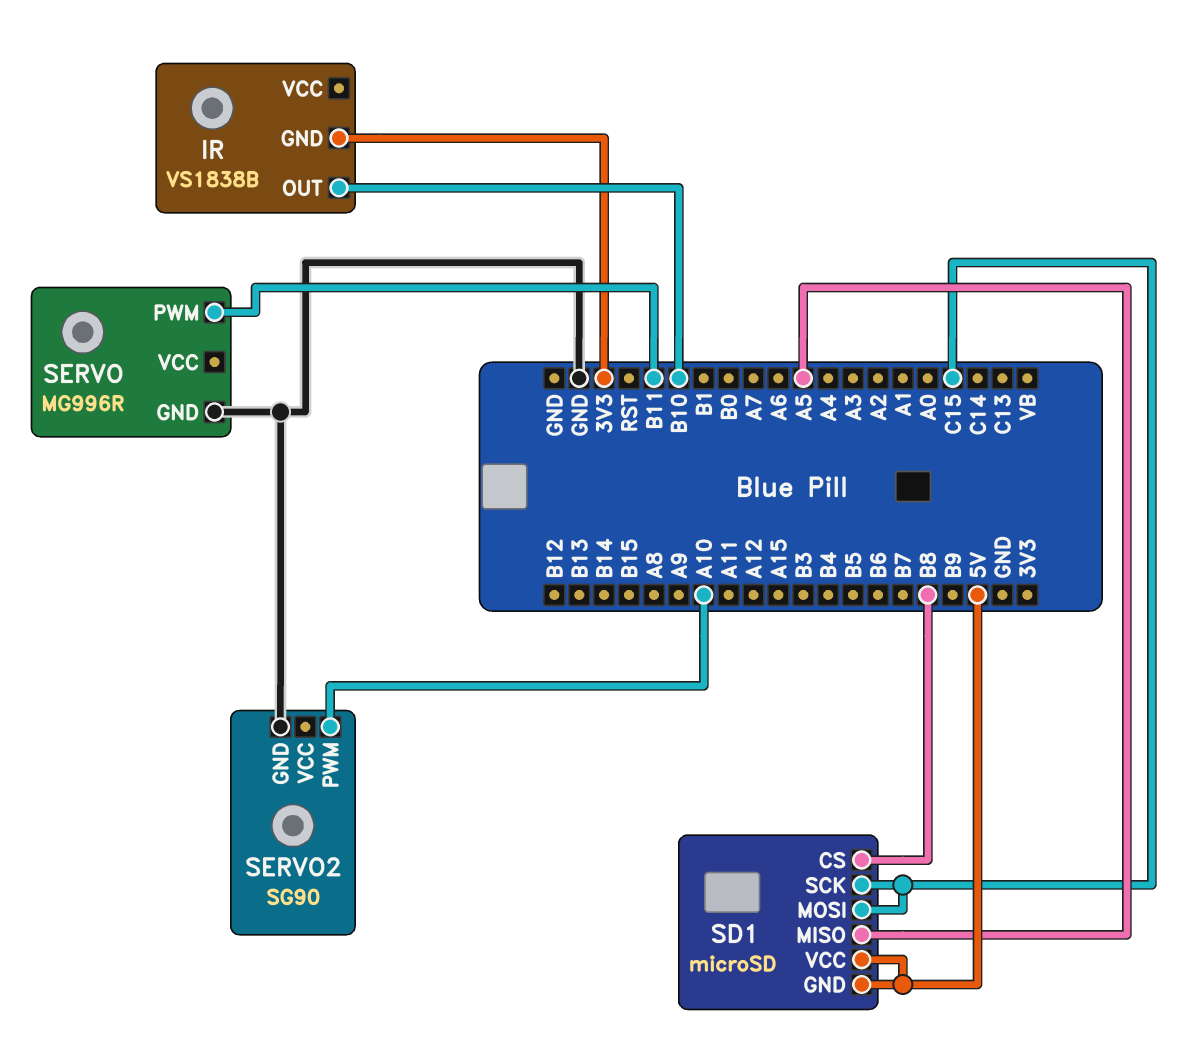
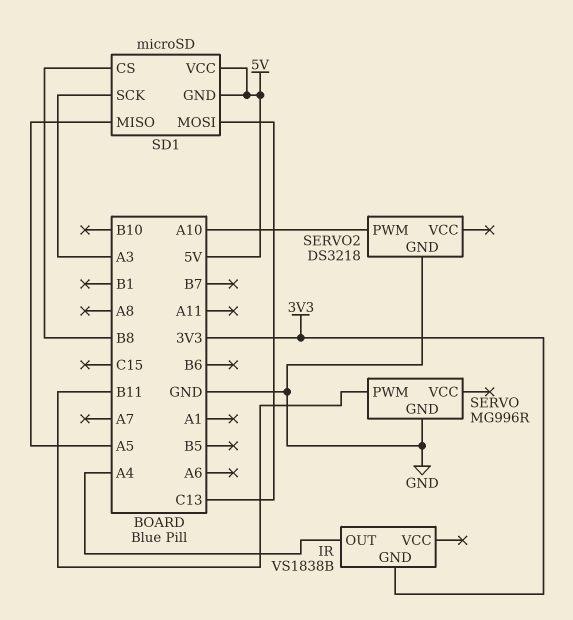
IR pin OUT: B10 -> A4
SD1 pin MOSI: C15 -> C13
SD1 pin SCK: C15 -> A3
SERVO2: SG90 -> DS3218

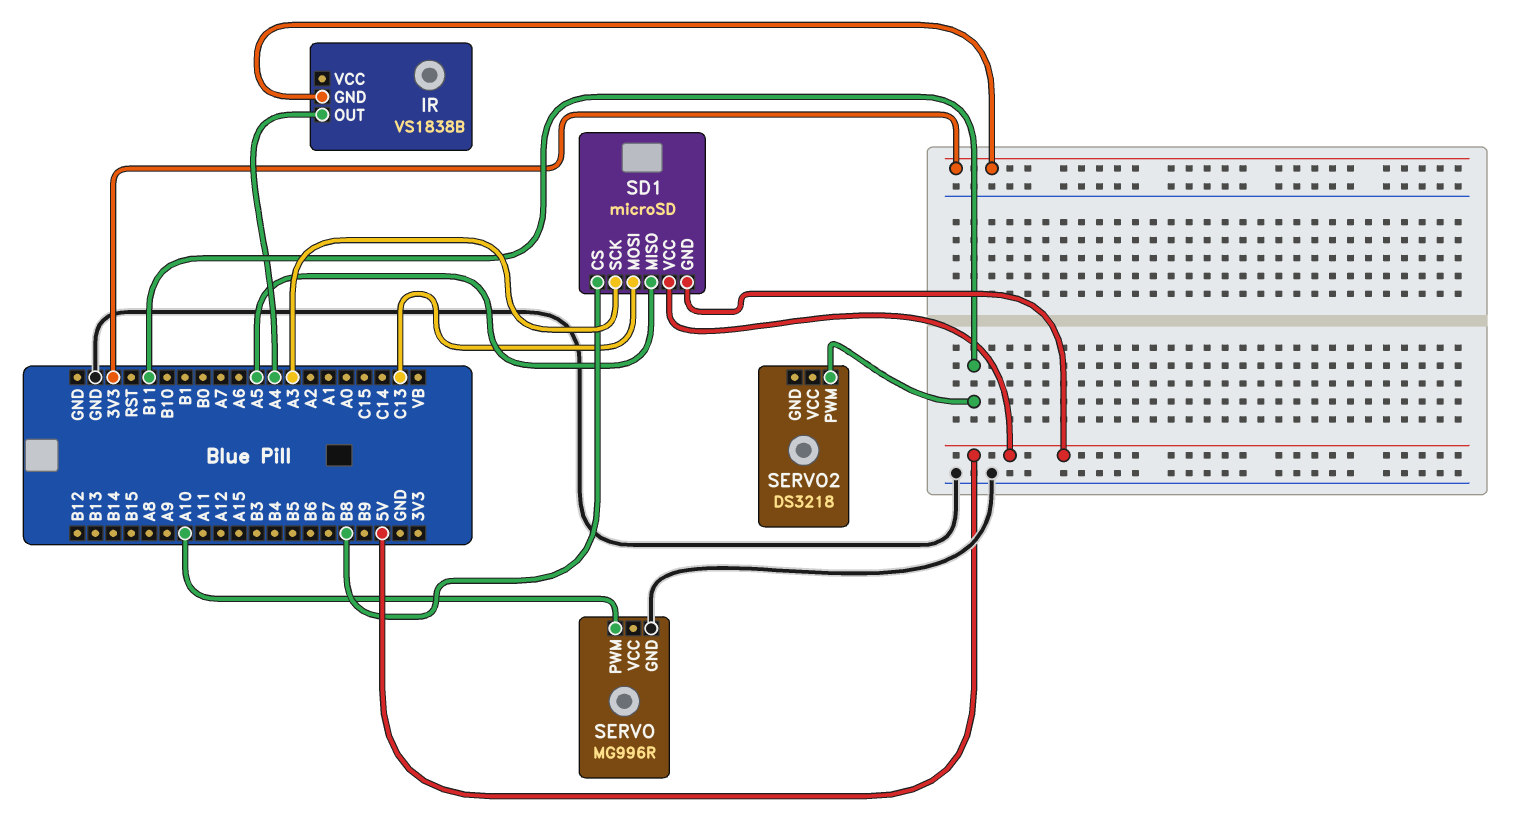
SERVO pin PWM: B11 -> A10
SERVO2 pin GND: GND -> none
SERVO2 pin PWM: A10 -> B11

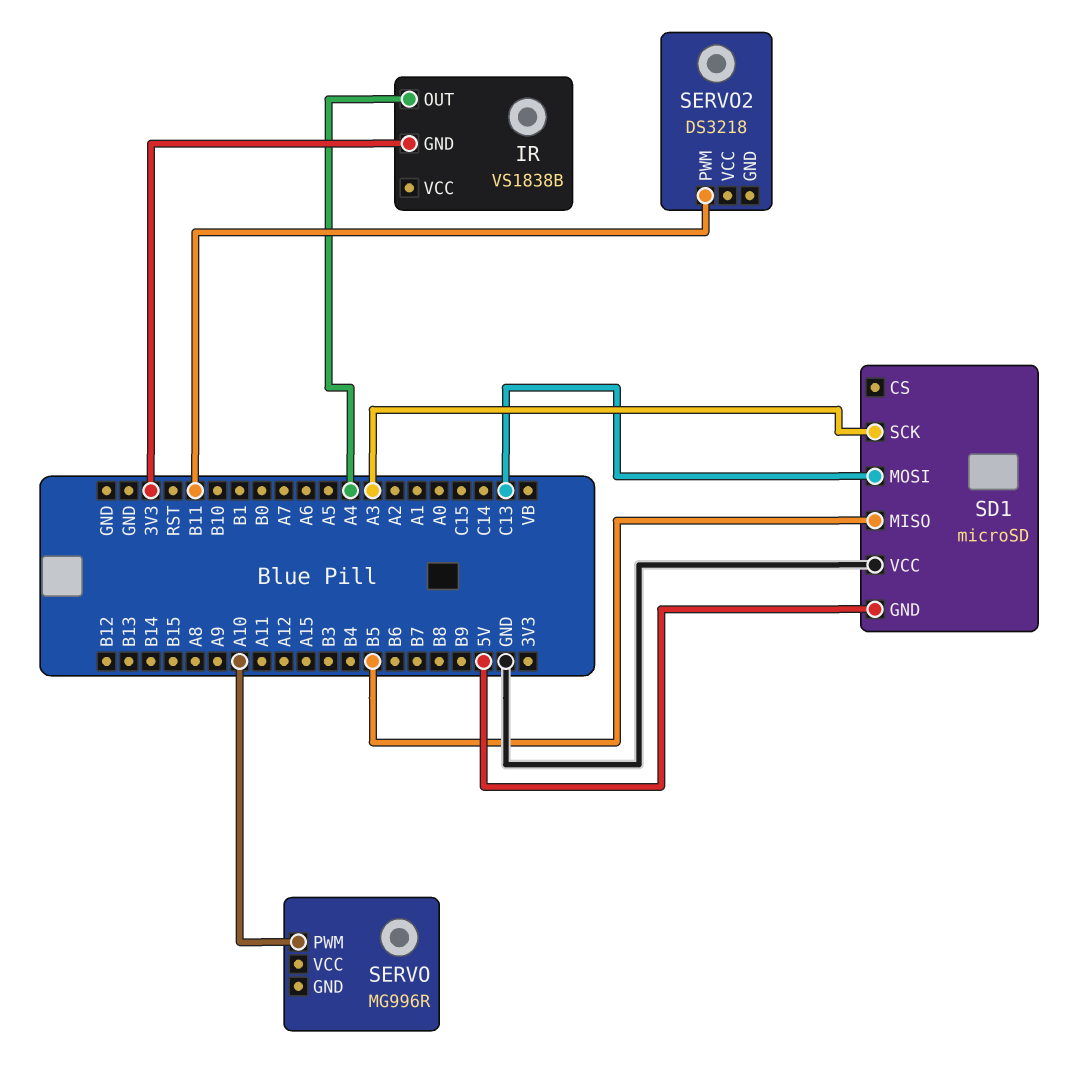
SD1 pin CS: B8 -> none
SD1 pin MISO: A5 -> B5
SD1 pin VCC: 5V -> GND
SERVO pin GND: GND -> none

